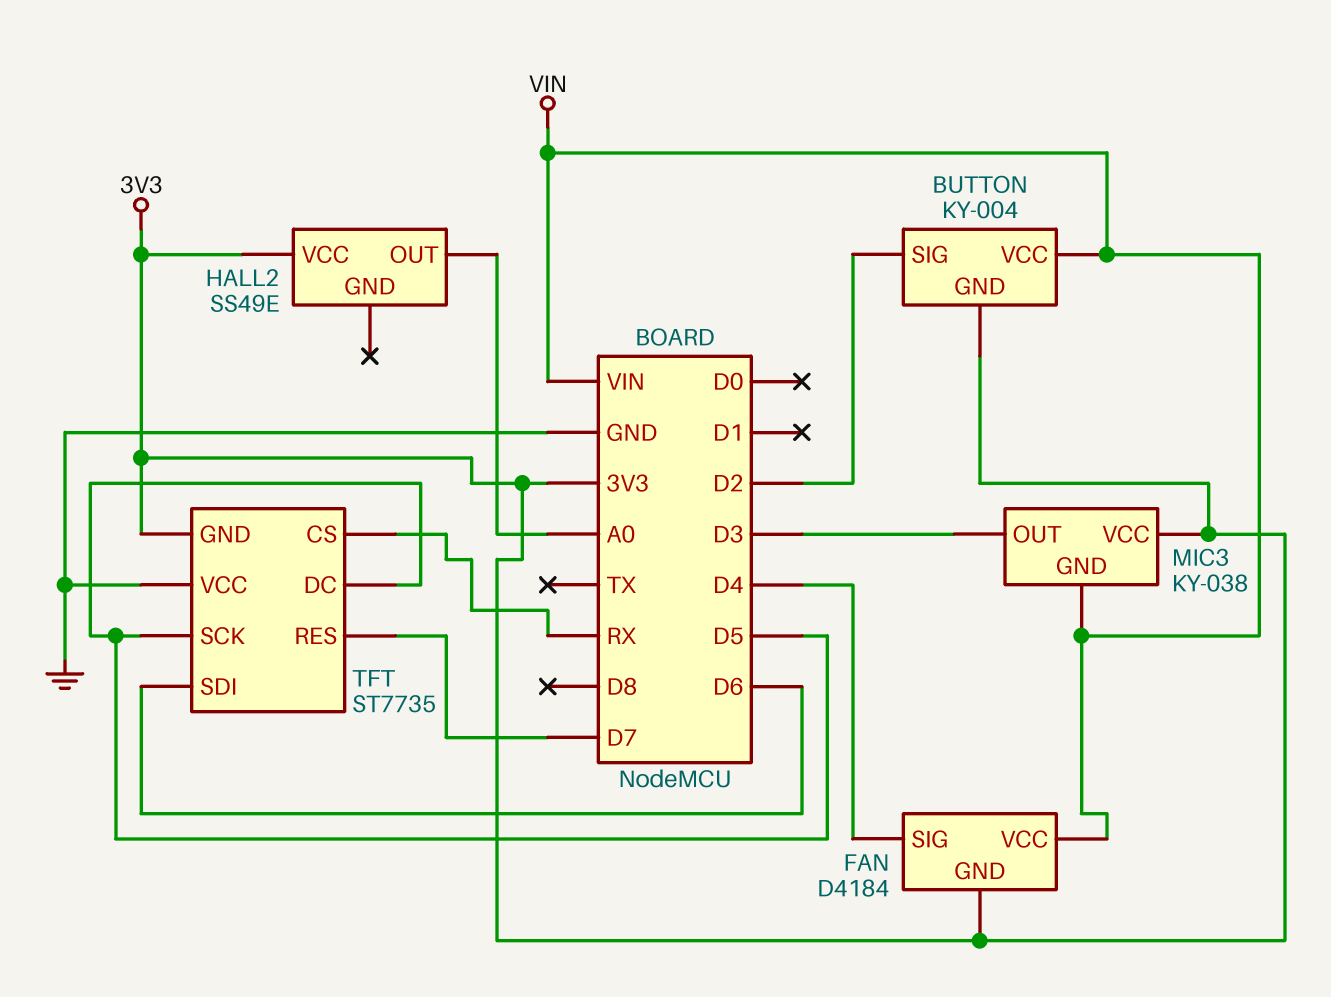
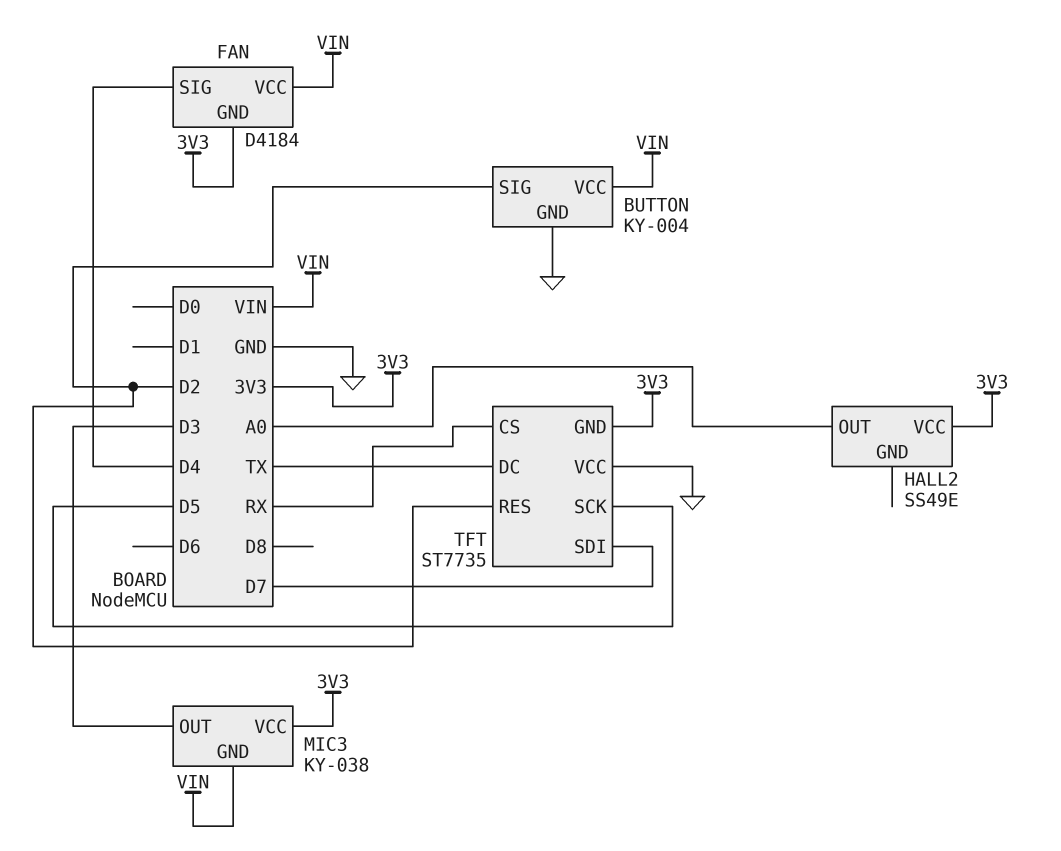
BUTTON pin GND: 3V3 -> GND
TFT pin DC: D5 -> TX
TFT pin RES: D7 -> D2
TFT pin SDI: D6 -> D7

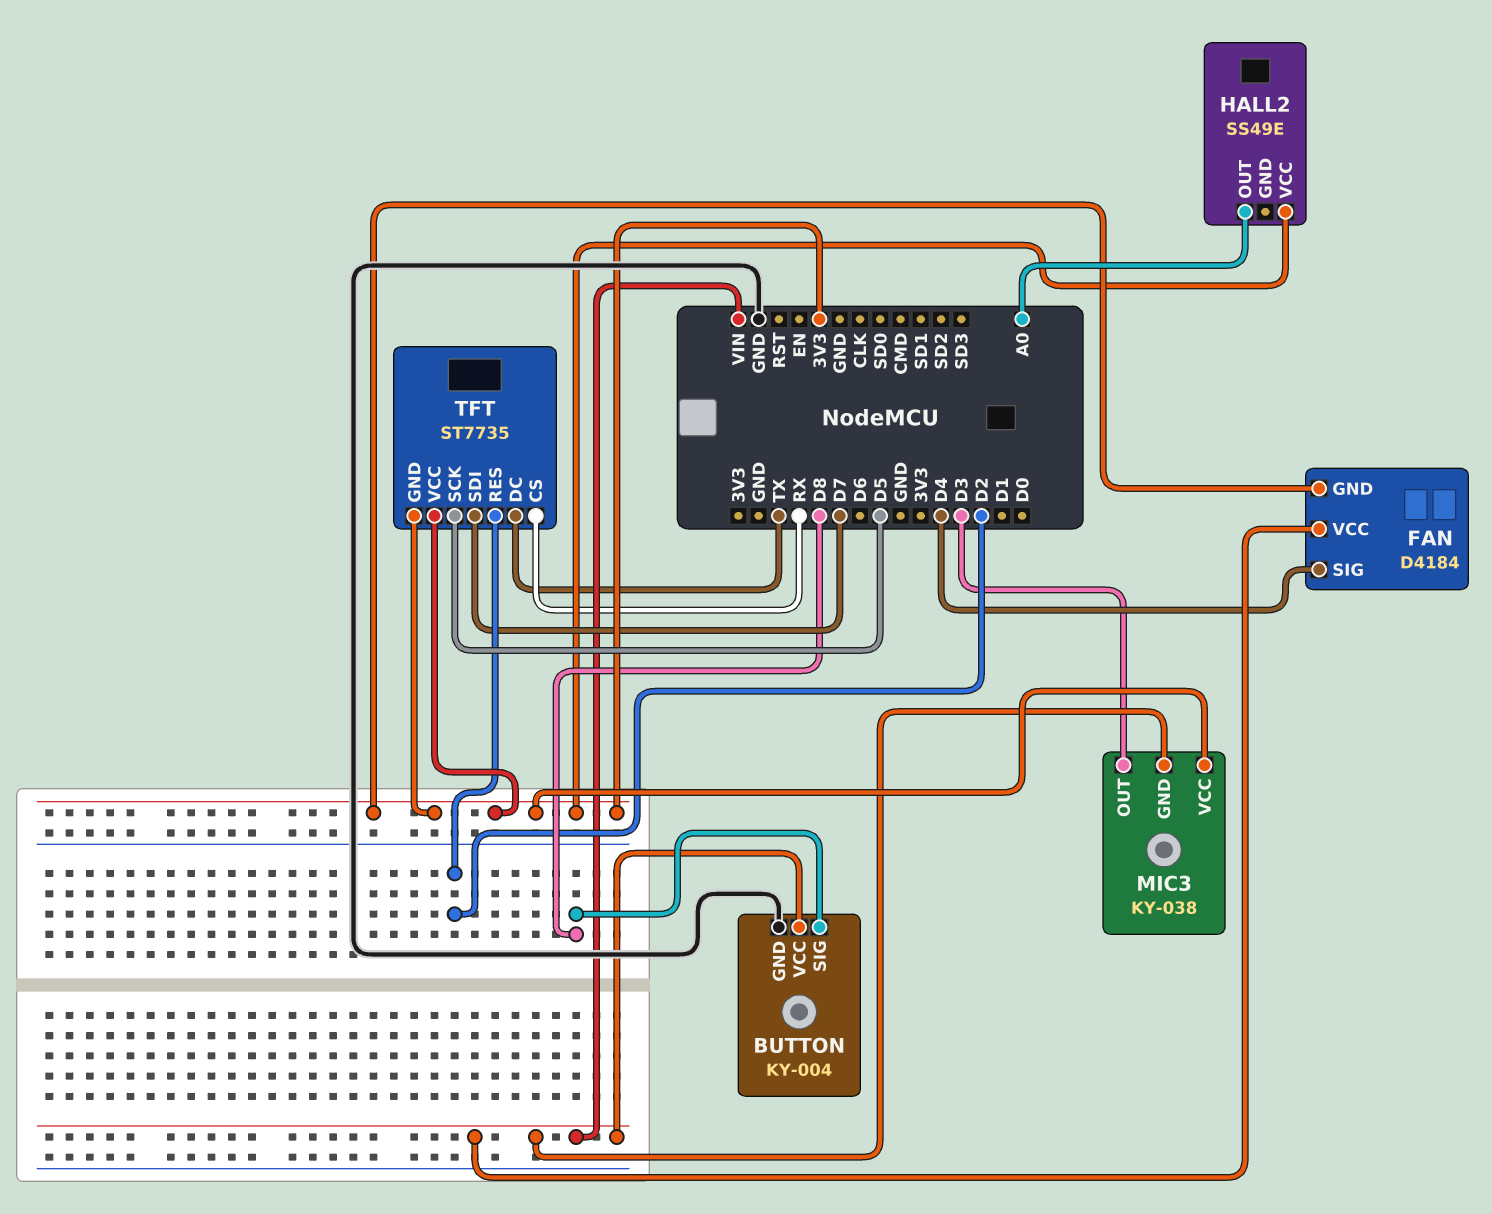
BUTTON pin SIG: D2 -> D8
TFT pin VCC: GND -> 3V3

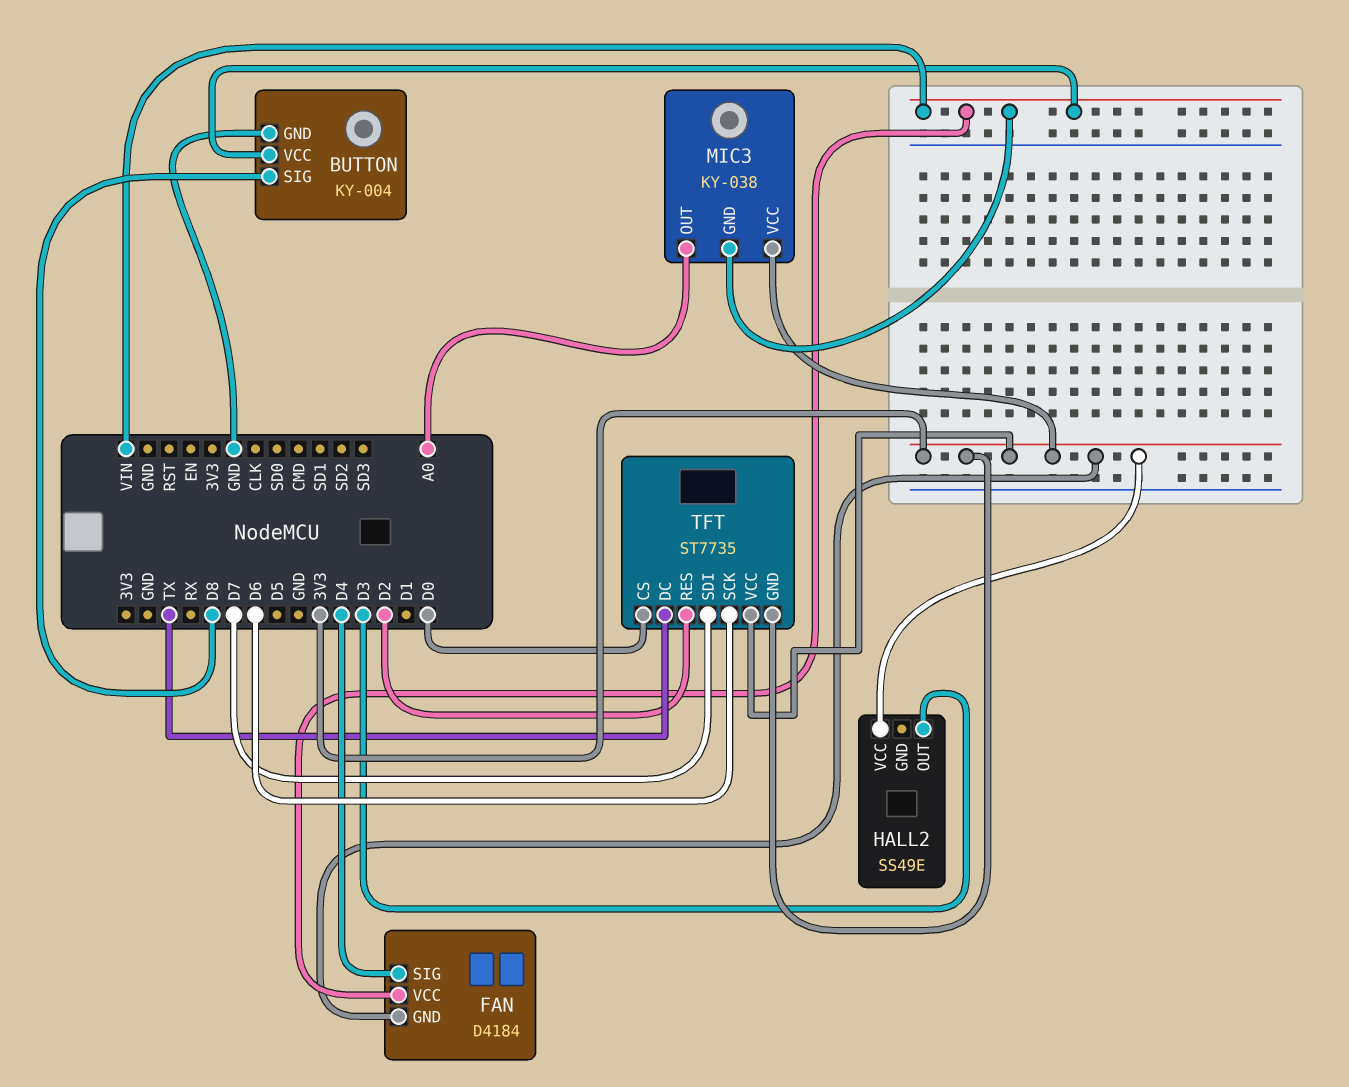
HALL2 pin OUT: A0 -> D3
MIC3 pin OUT: D3 -> A0
TFT pin CS: RX -> D0
TFT pin SCK: D5 -> D6

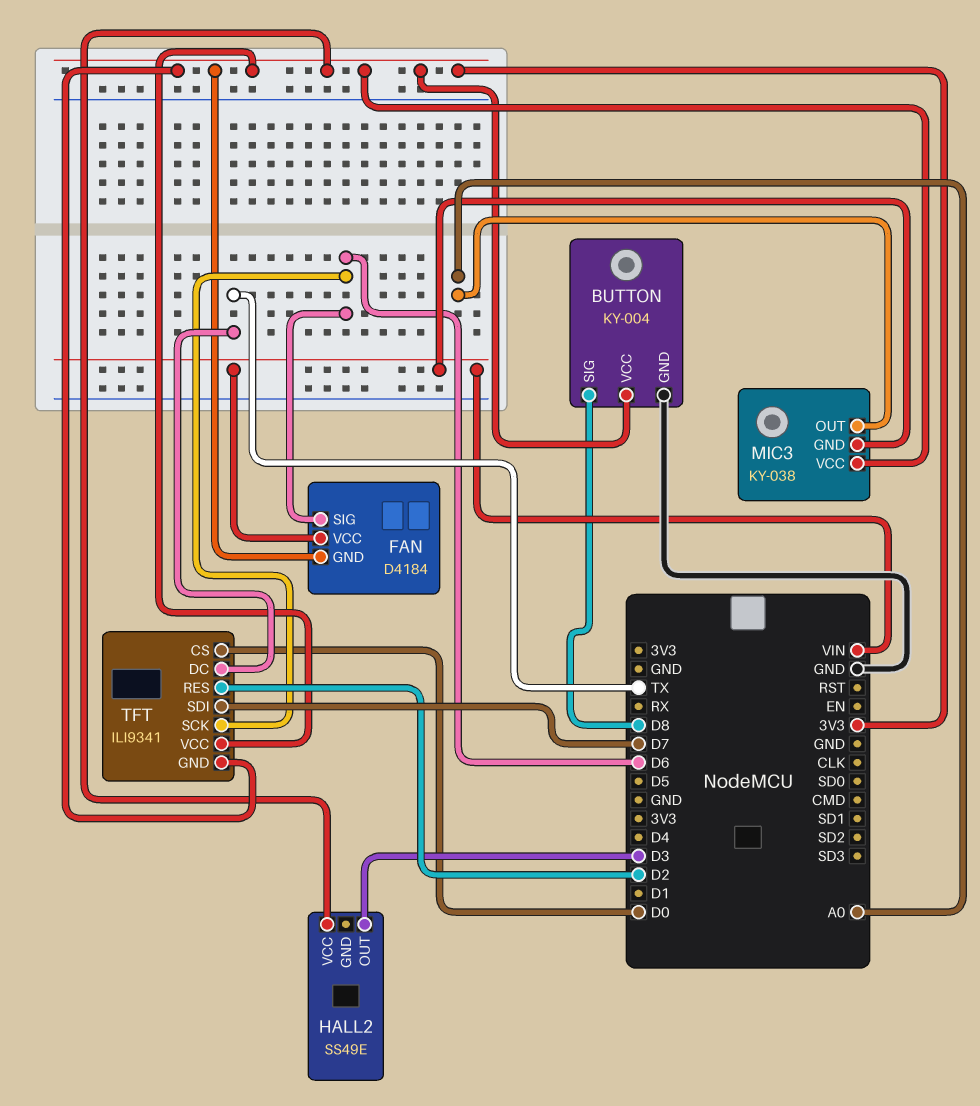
BUTTON pin VCC: VIN -> 3V3
FAN pin SIG: D4 -> D6
TFT: ST7735 -> ILI9341

